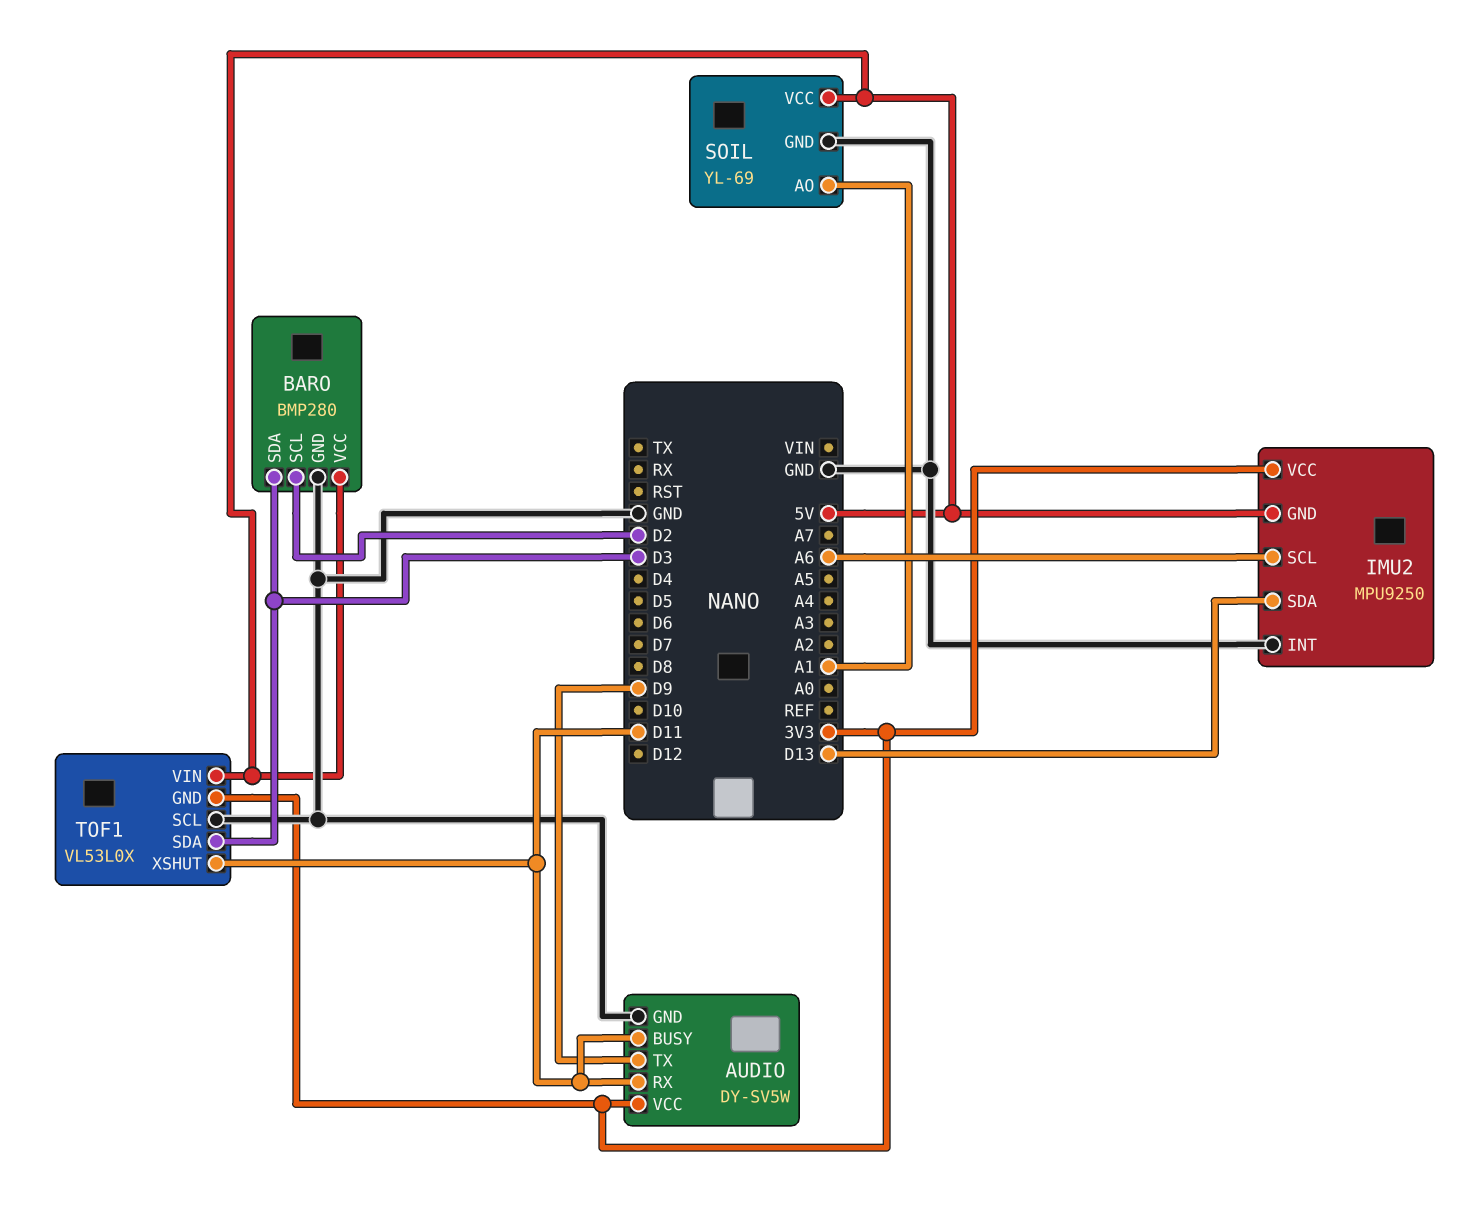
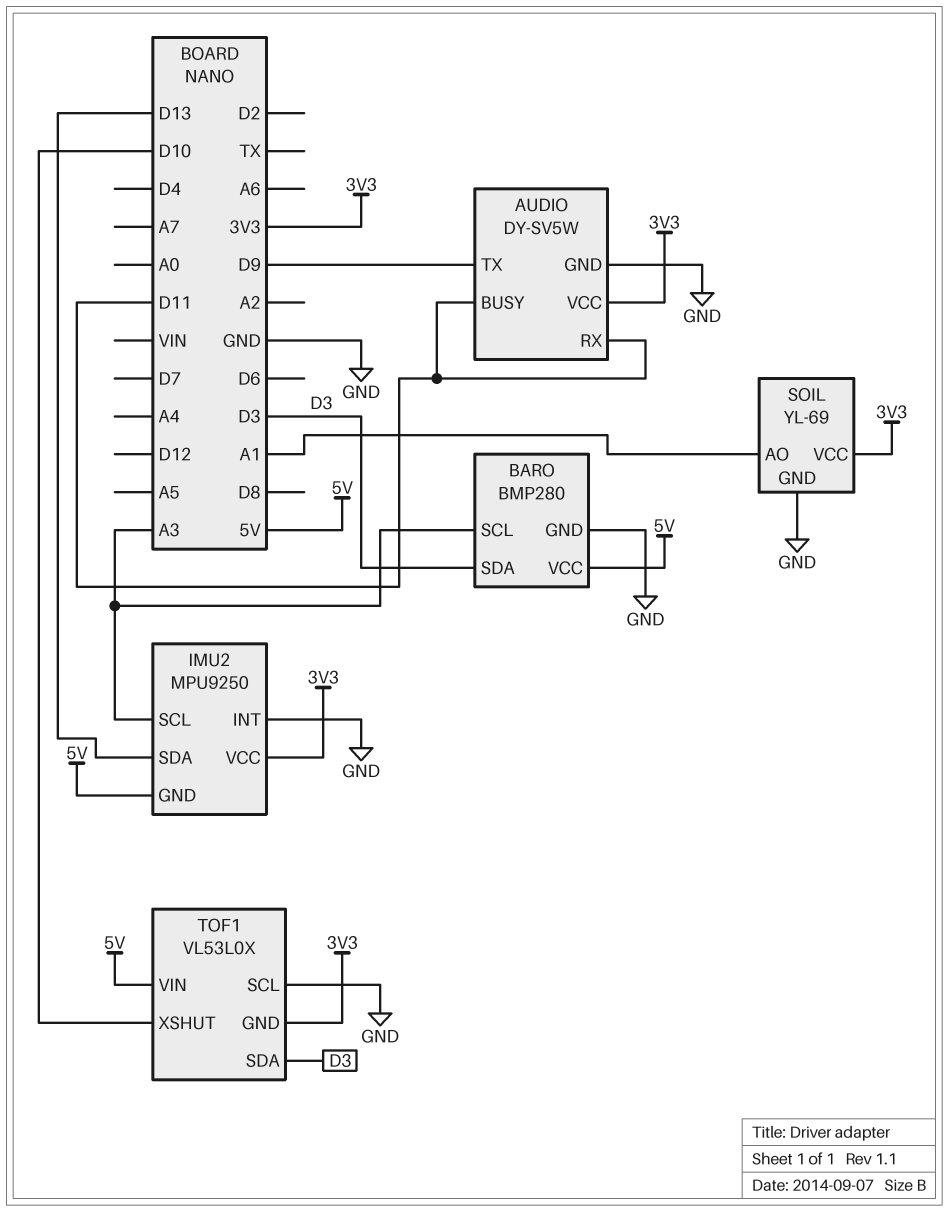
BARO pin SCL: D2 -> A3
IMU2 pin SCL: A6 -> A3
SOIL pin VCC: 5V -> 3V3
TOF1 pin XSHUT: D11 -> D10

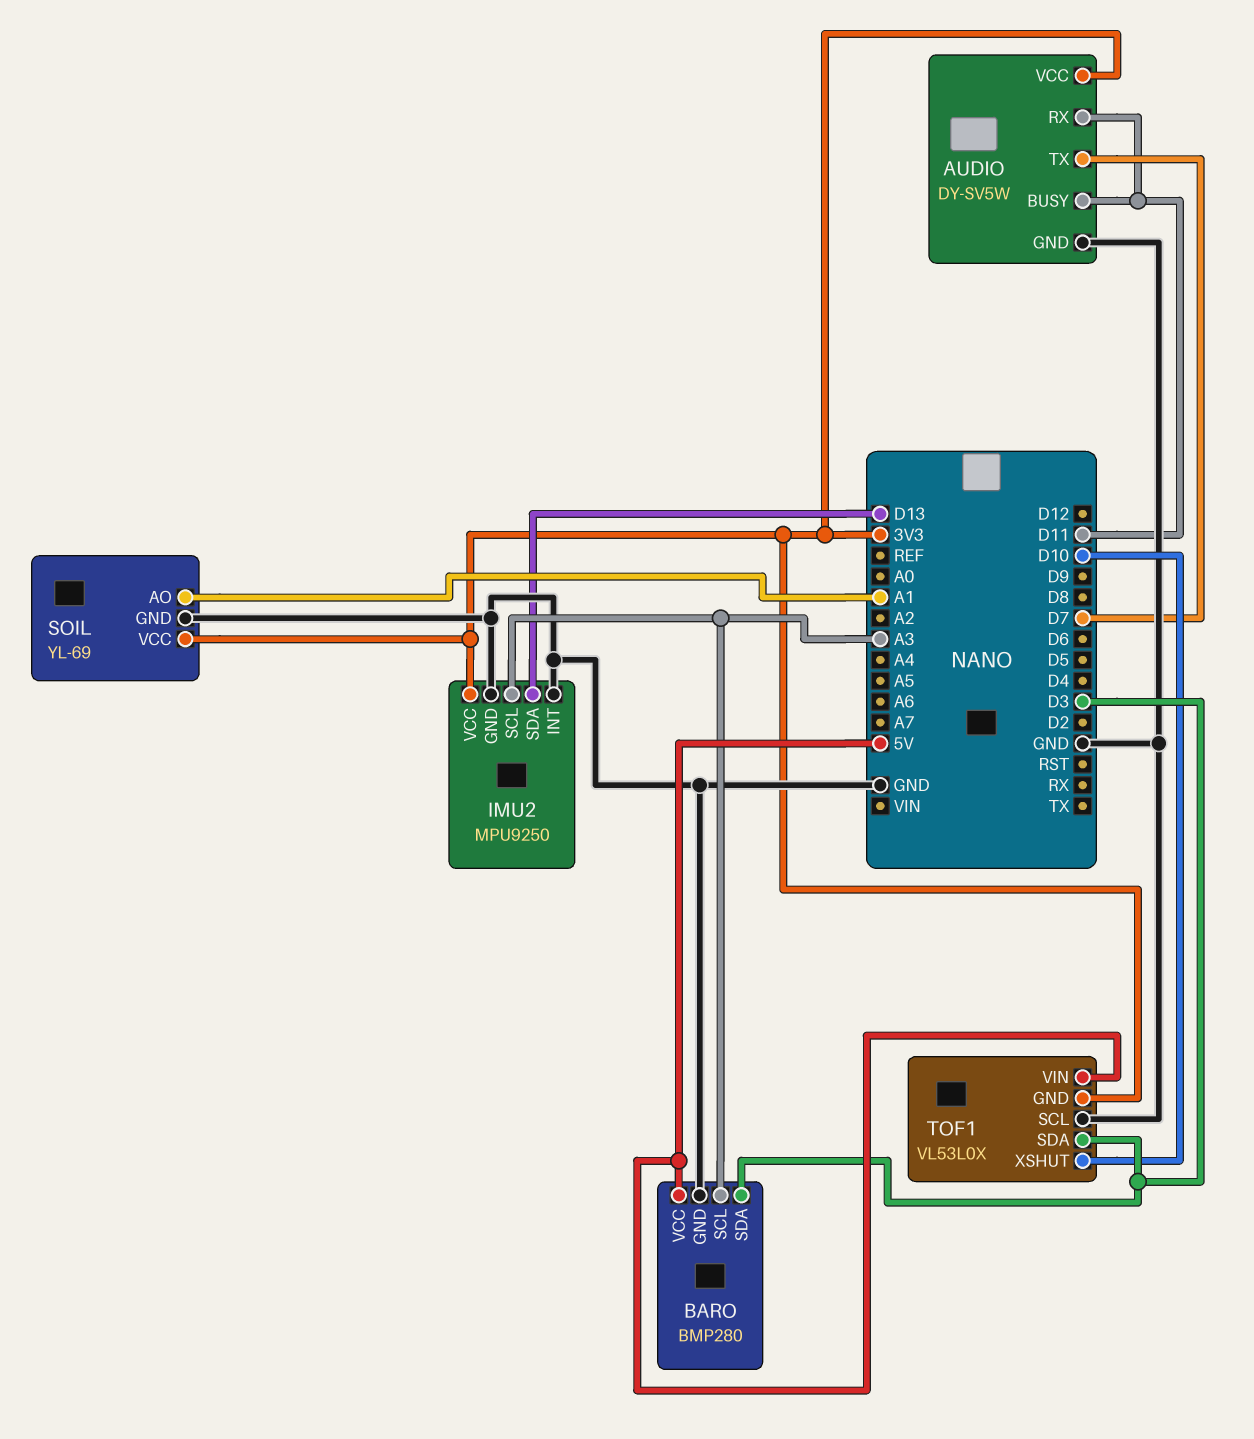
AUDIO pin TX: D9 -> D7
IMU2 pin GND: 5V -> GND

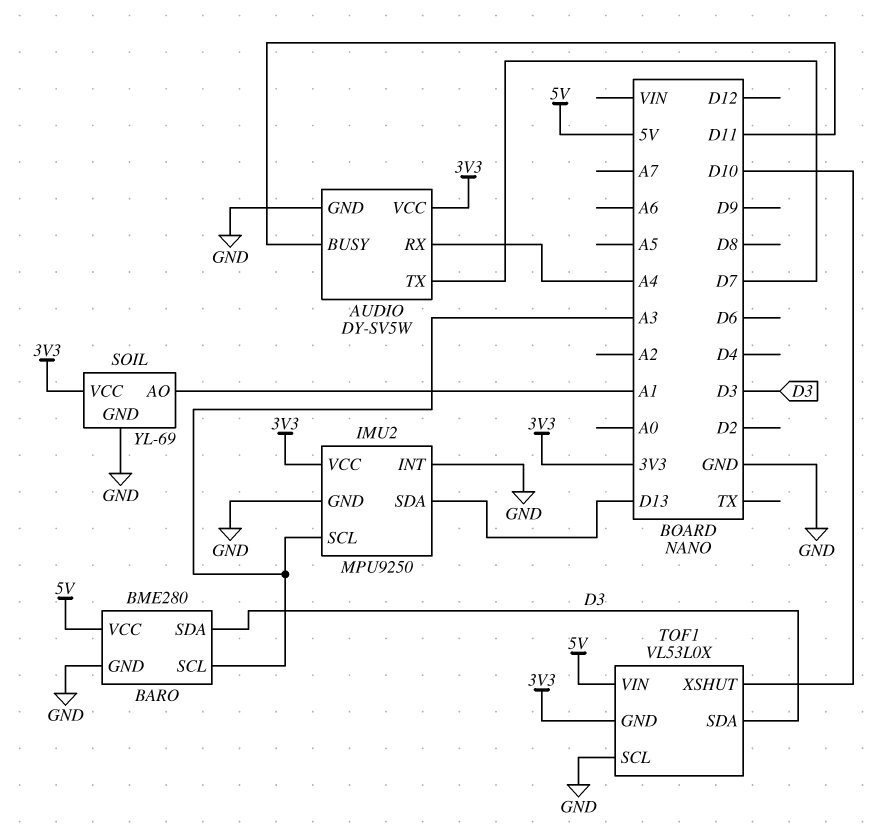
AUDIO pin RX: D11 -> A4
BARO: BMP280 -> BME280

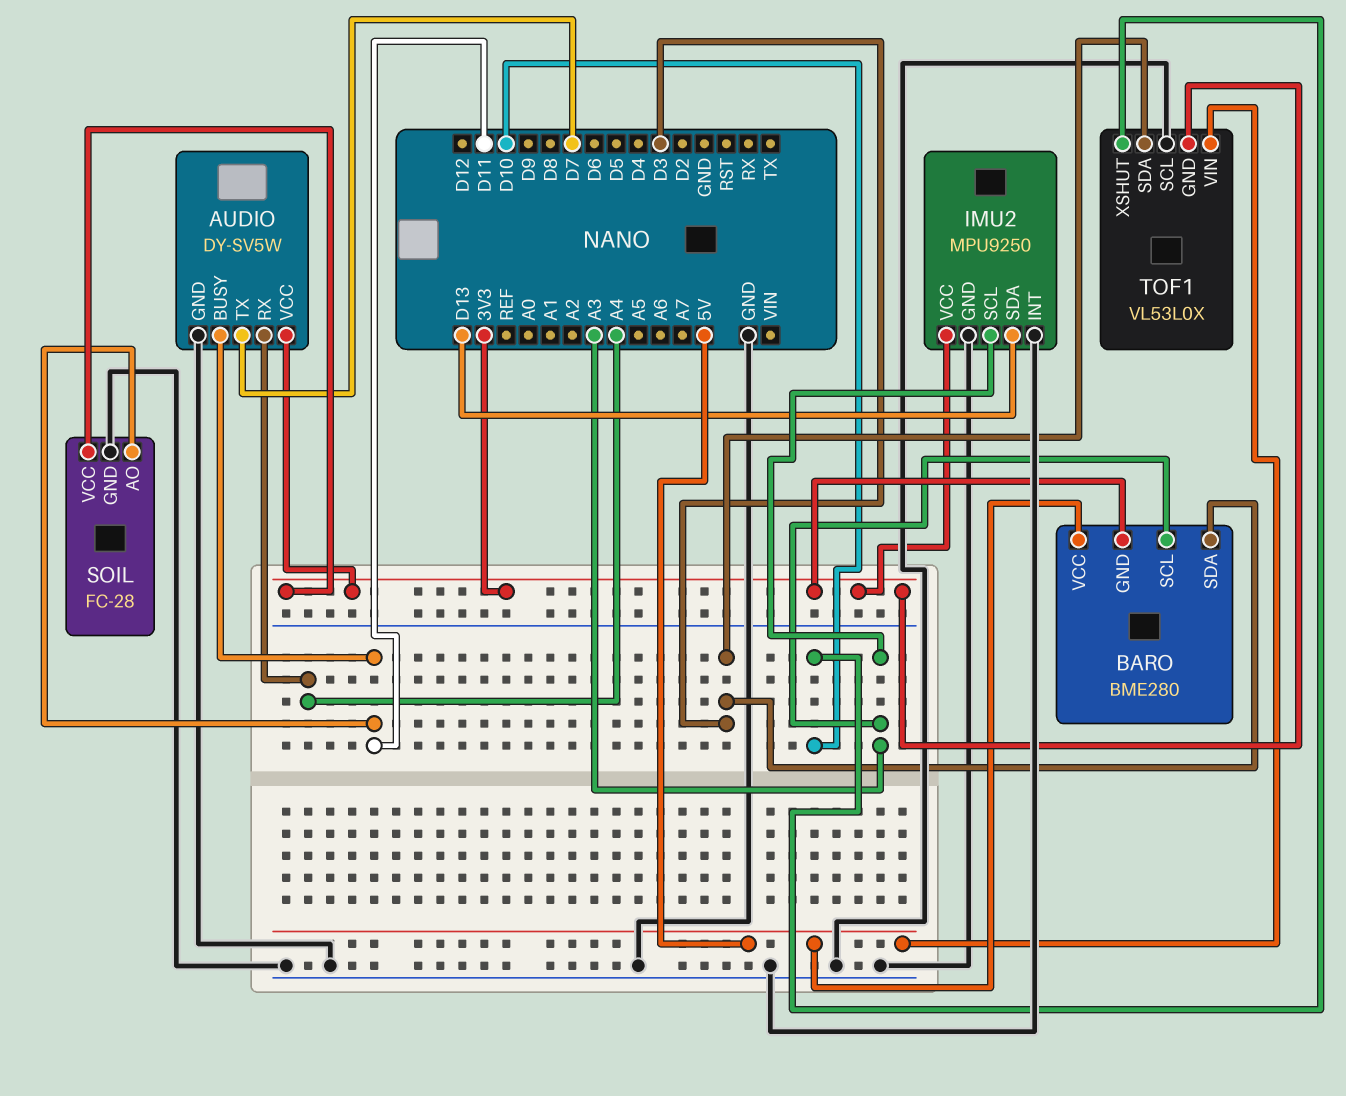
BARO pin GND: GND -> 3V3
SOIL: YL-69 -> FC-28
SOIL pin AO: A1 -> D11

